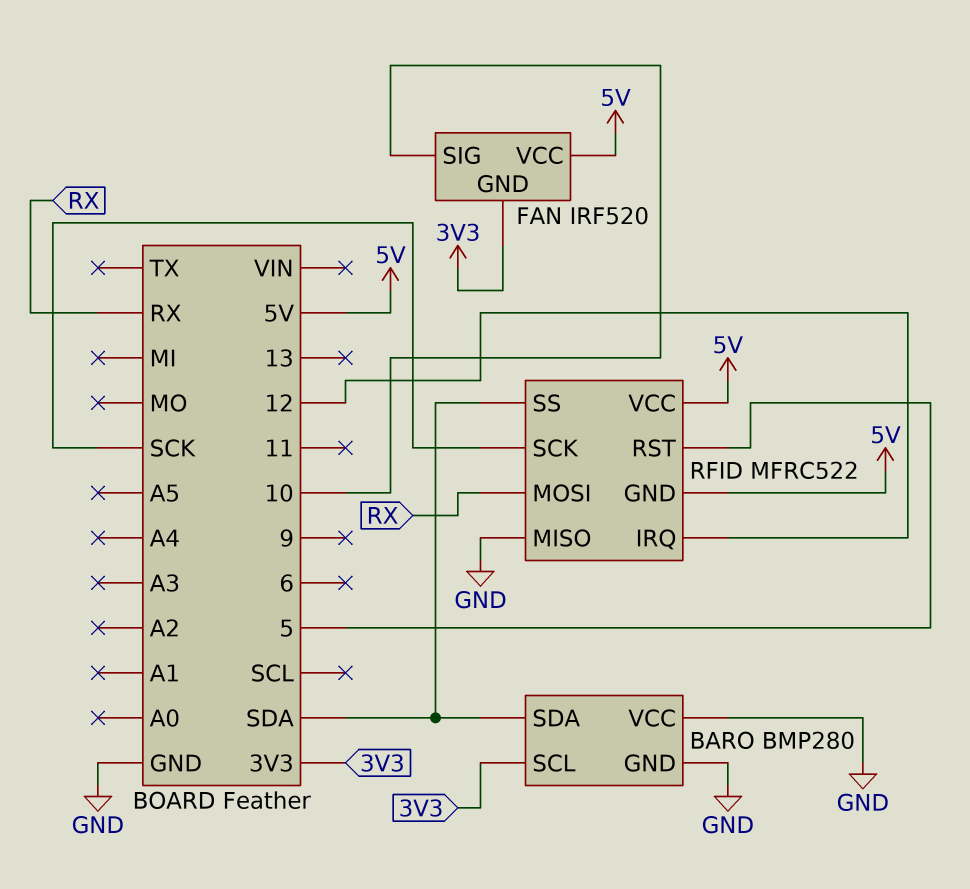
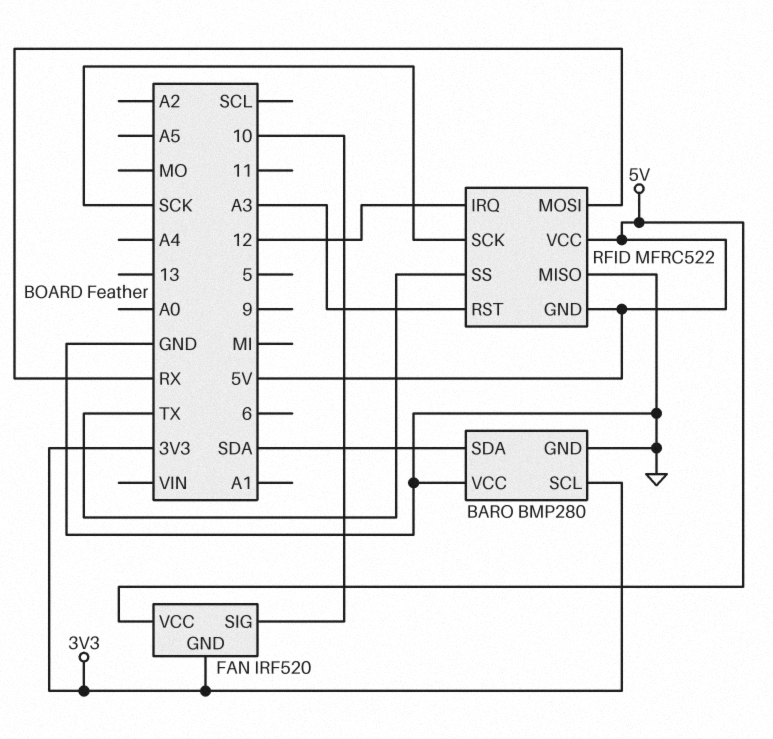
RFID pin RST: 5 -> A3
RFID pin SS: SDA -> TX

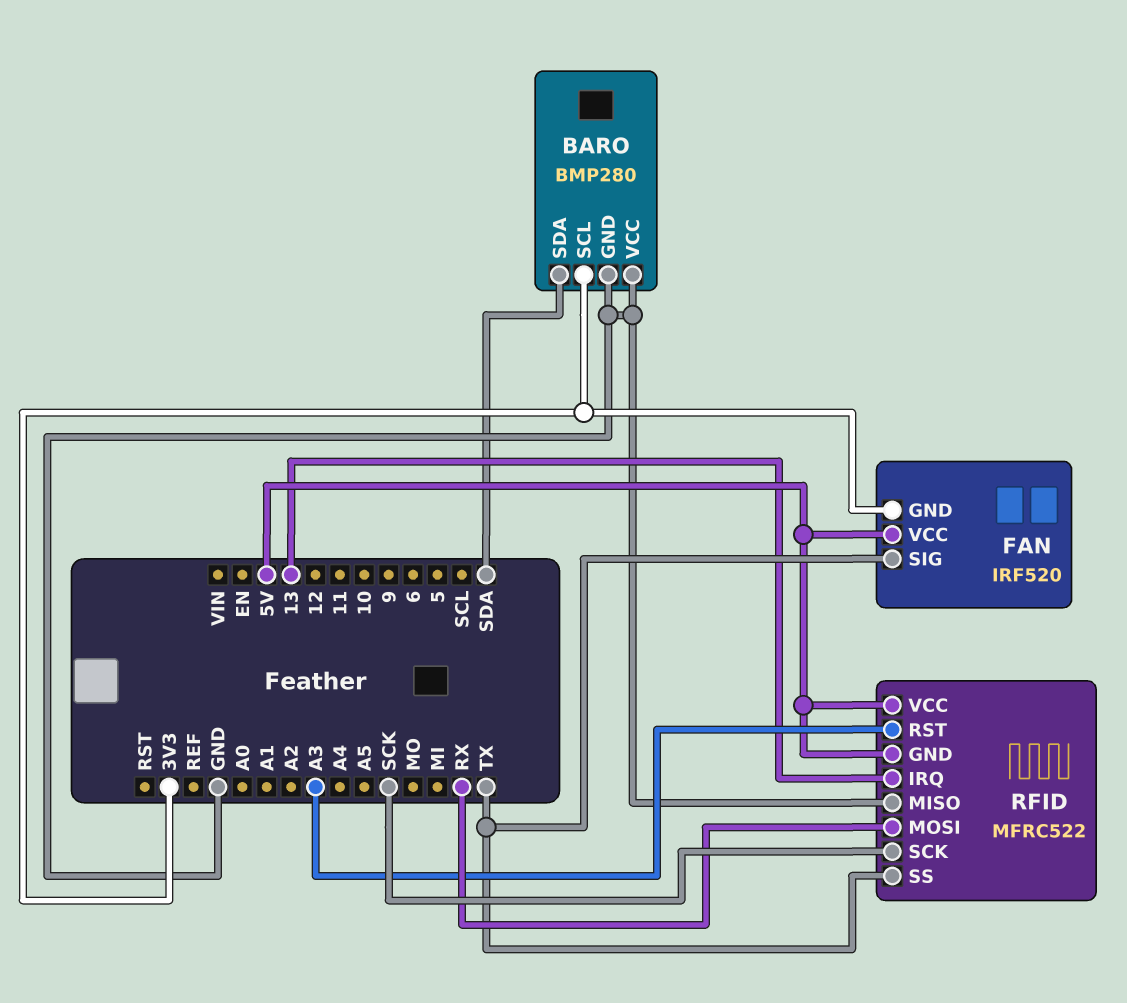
FAN pin SIG: 10 -> TX
RFID pin IRQ: 12 -> 13

